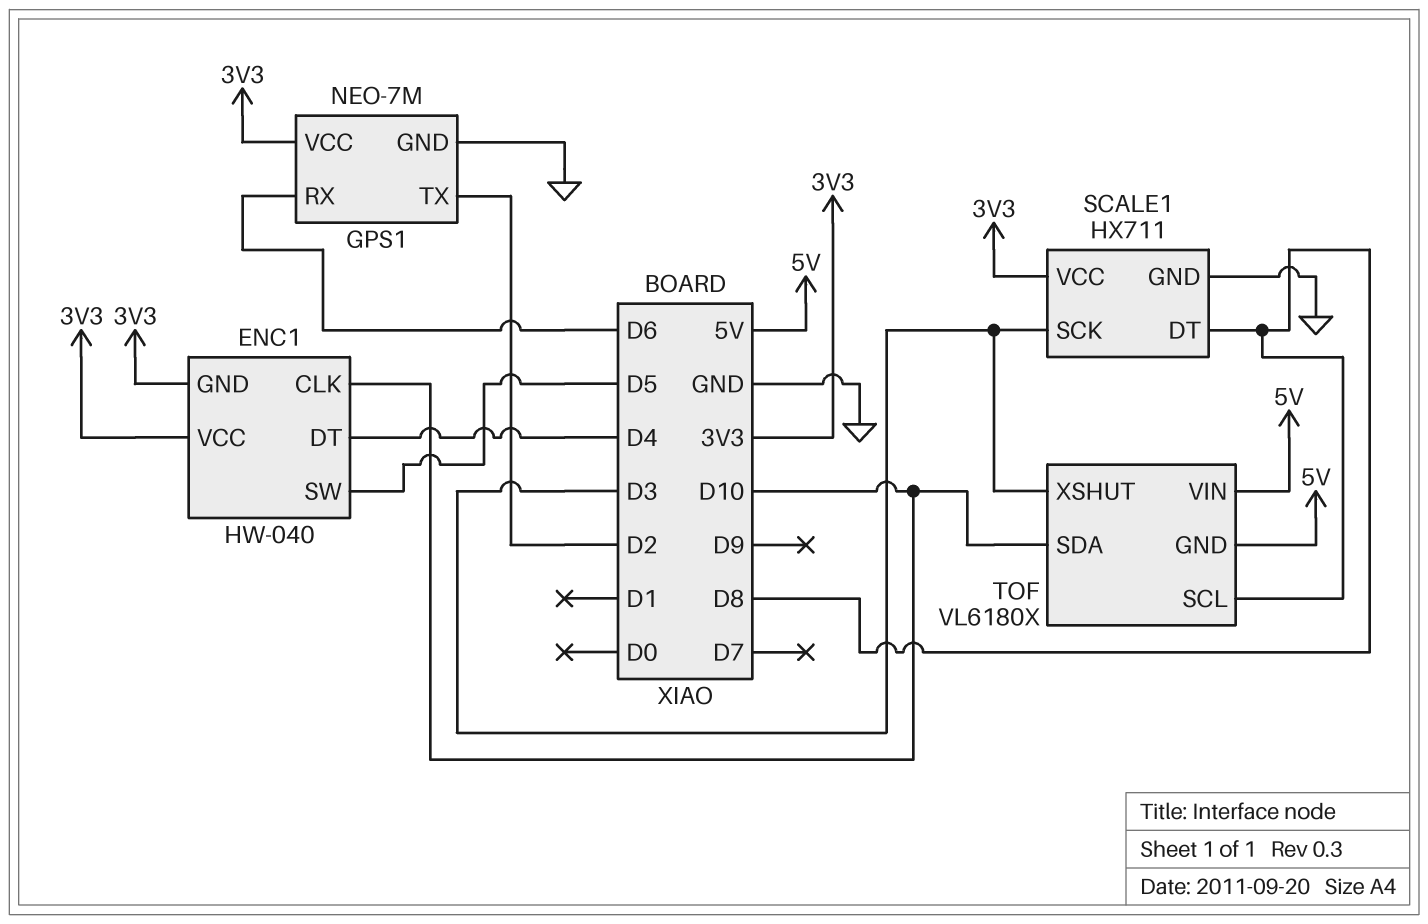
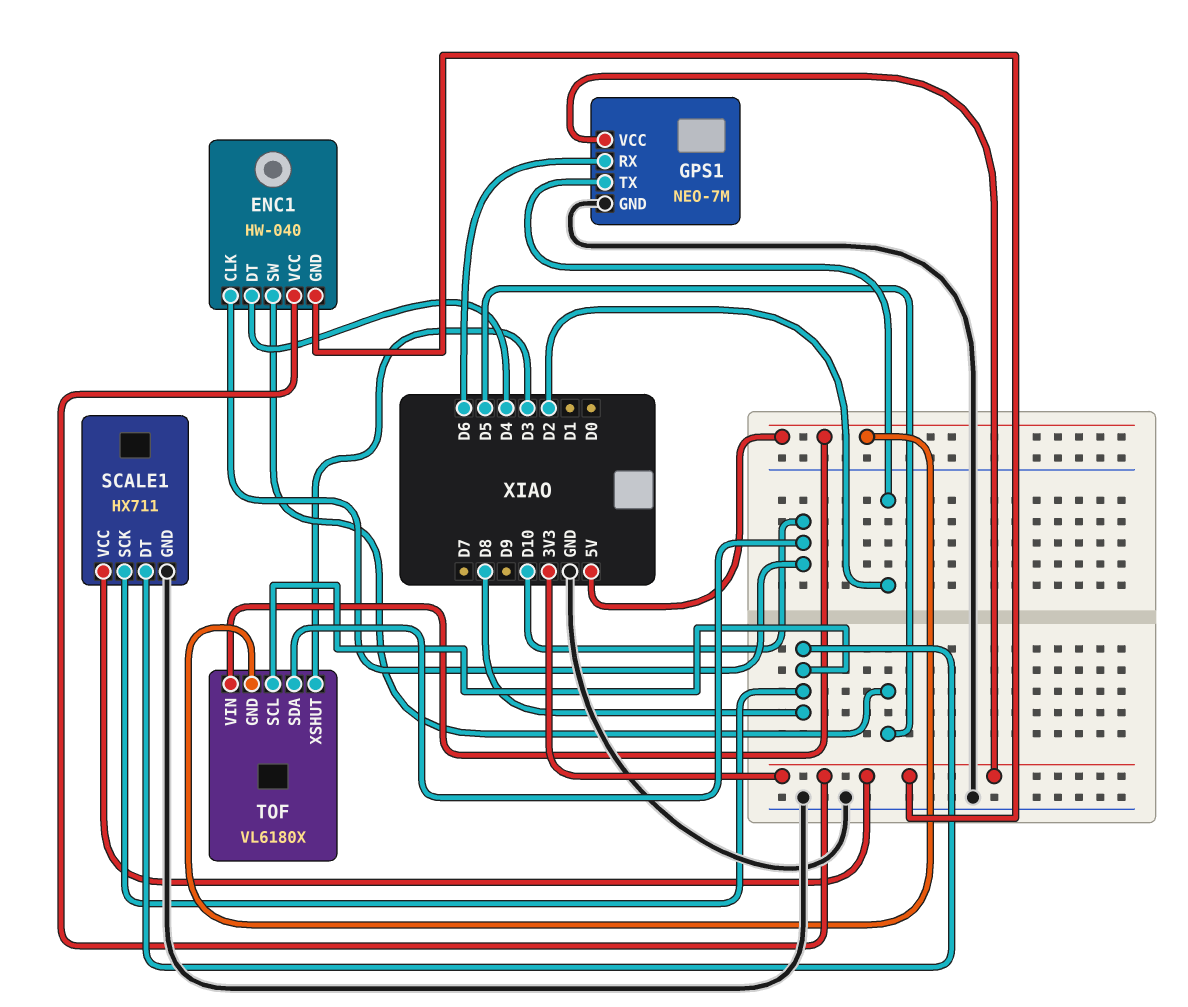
SCALE1 pin SCK: D3 -> D8

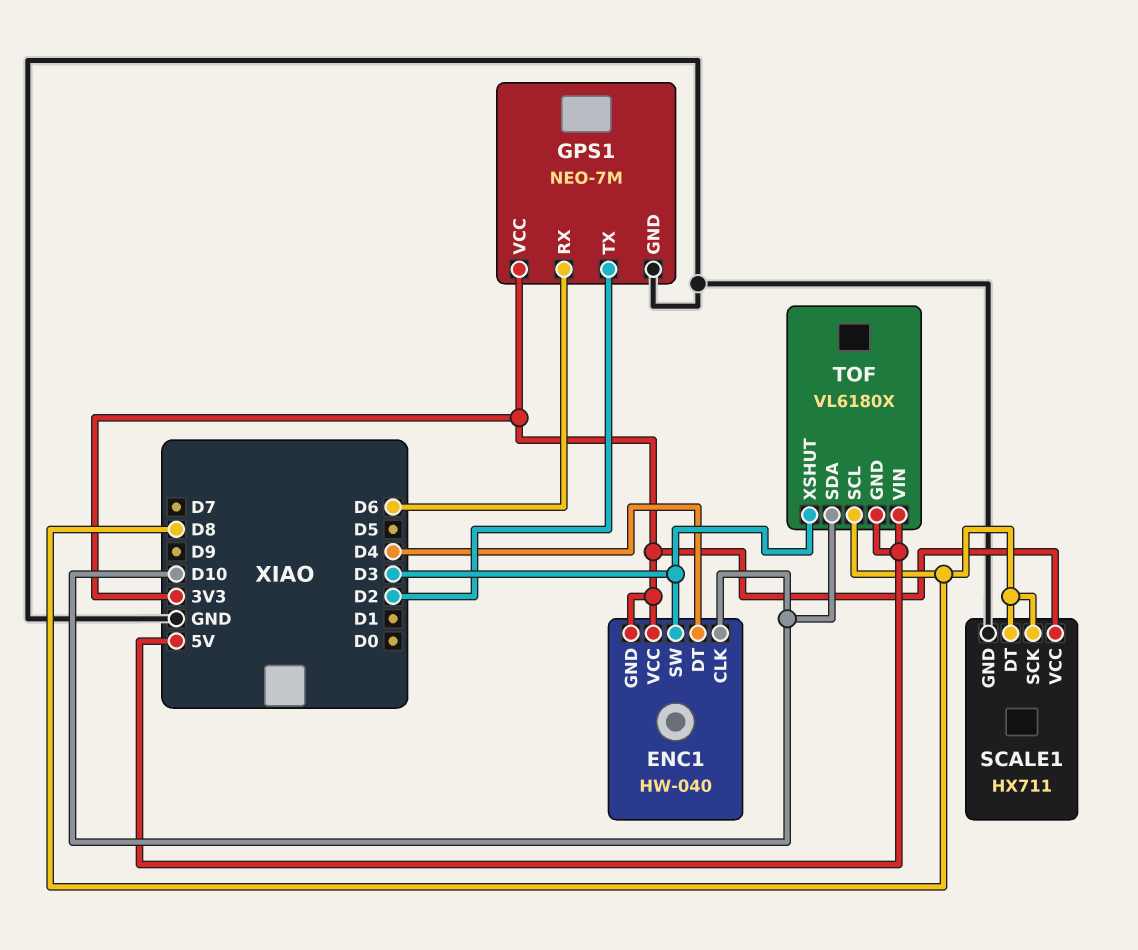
ENC1 pin SW: D5 -> D3

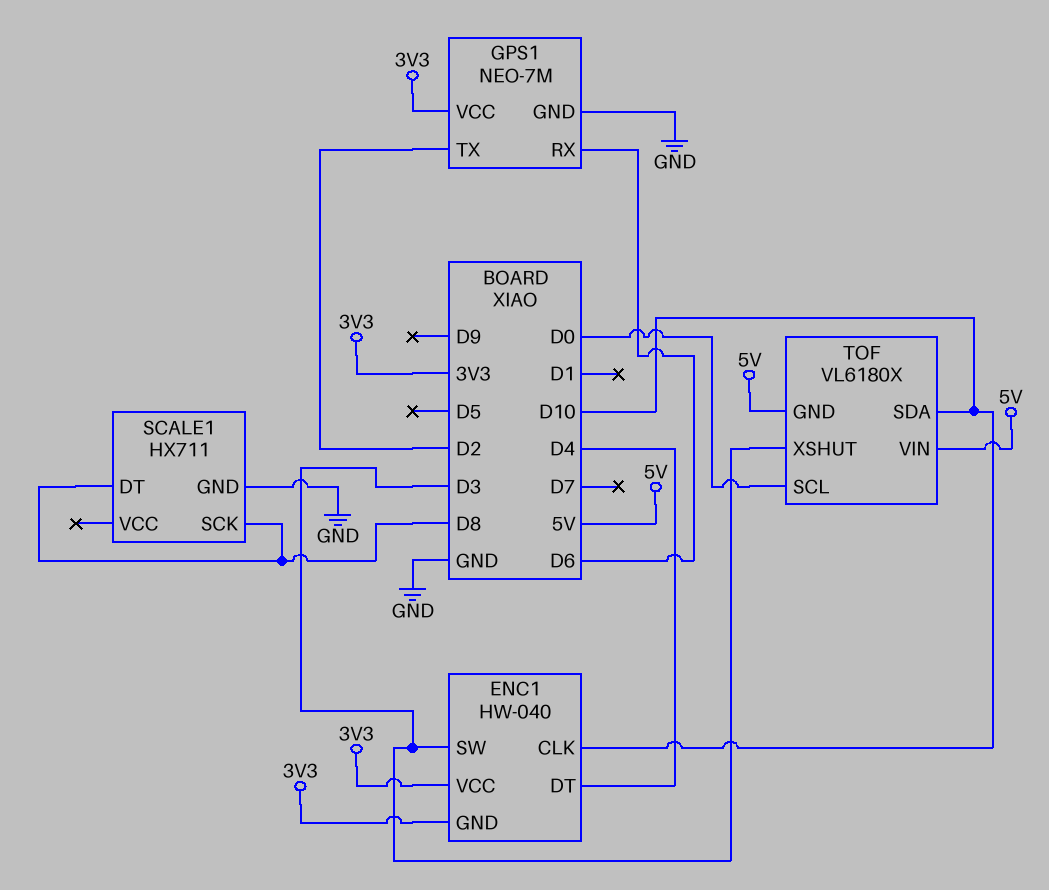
SCALE1 pin VCC: 3V3 -> none
TOF pin SCL: D8 -> D0

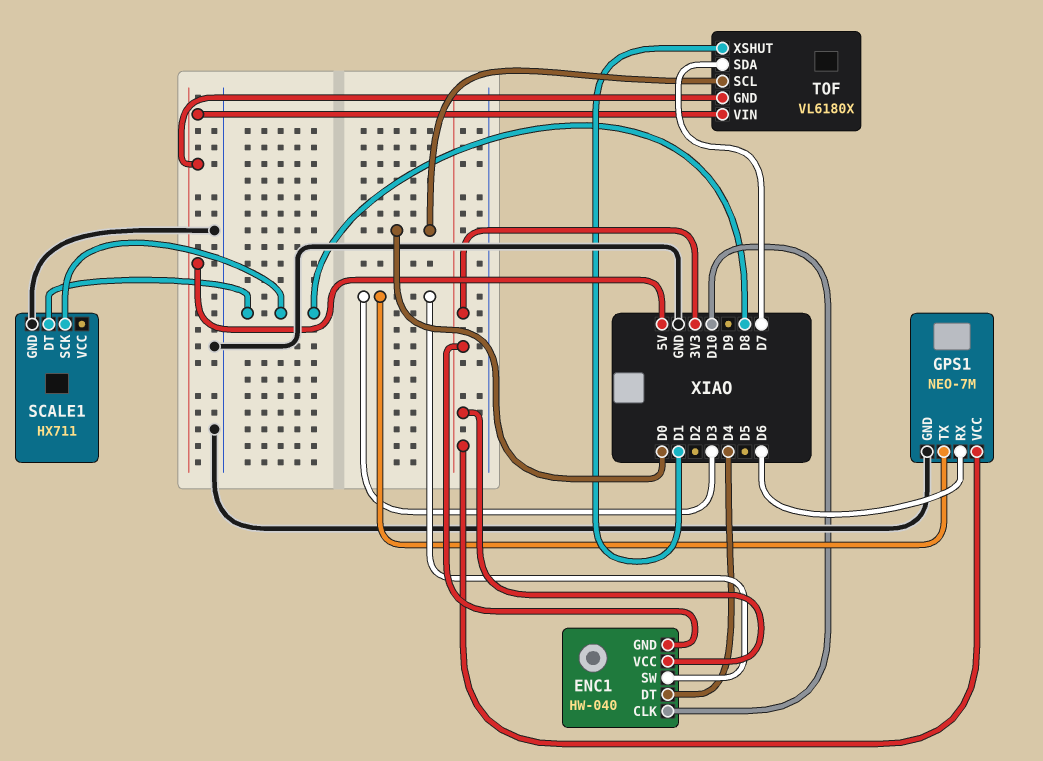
GPS1 pin TX: D2 -> D3
TOF pin SDA: D10 -> D7
TOF pin XSHUT: D3 -> D1

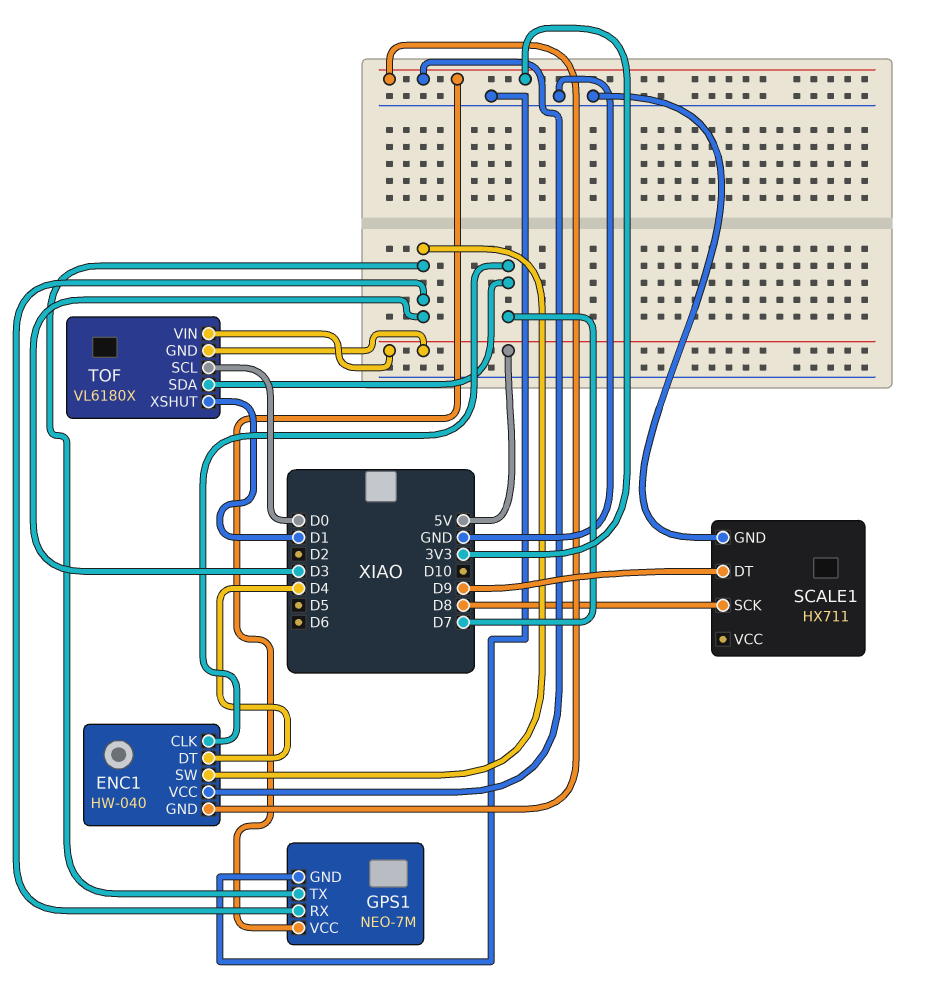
ENC1 pin CLK: D10 -> D7
GPS1 pin RX: D6 -> D3
SCALE1 pin DT: D8 -> D9

